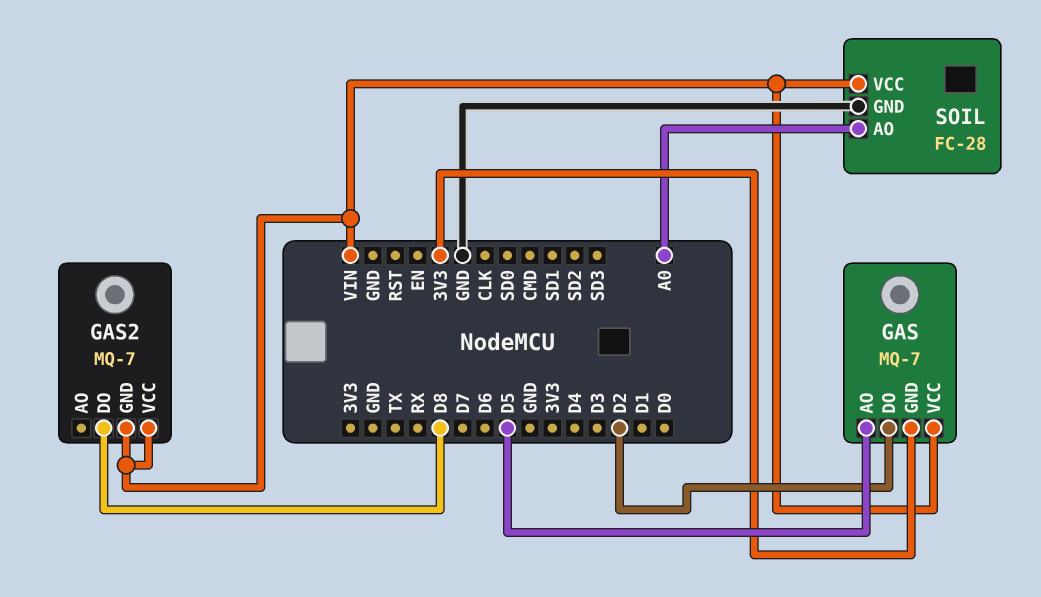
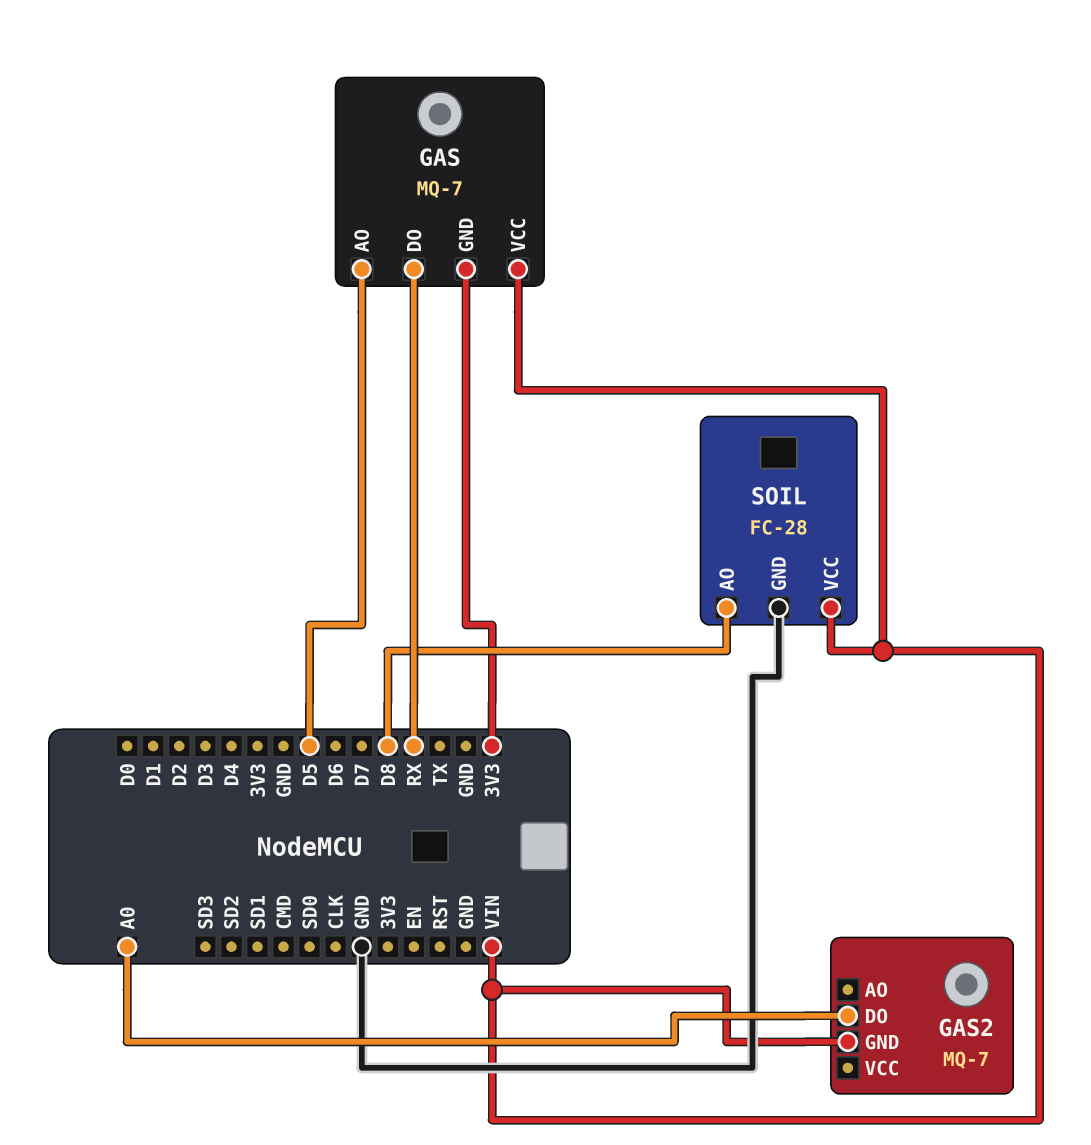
GAS pin DO: D2 -> RX
GAS2 pin DO: D8 -> A0
GAS2 pin VCC: VIN -> none
SOIL pin AO: A0 -> D8

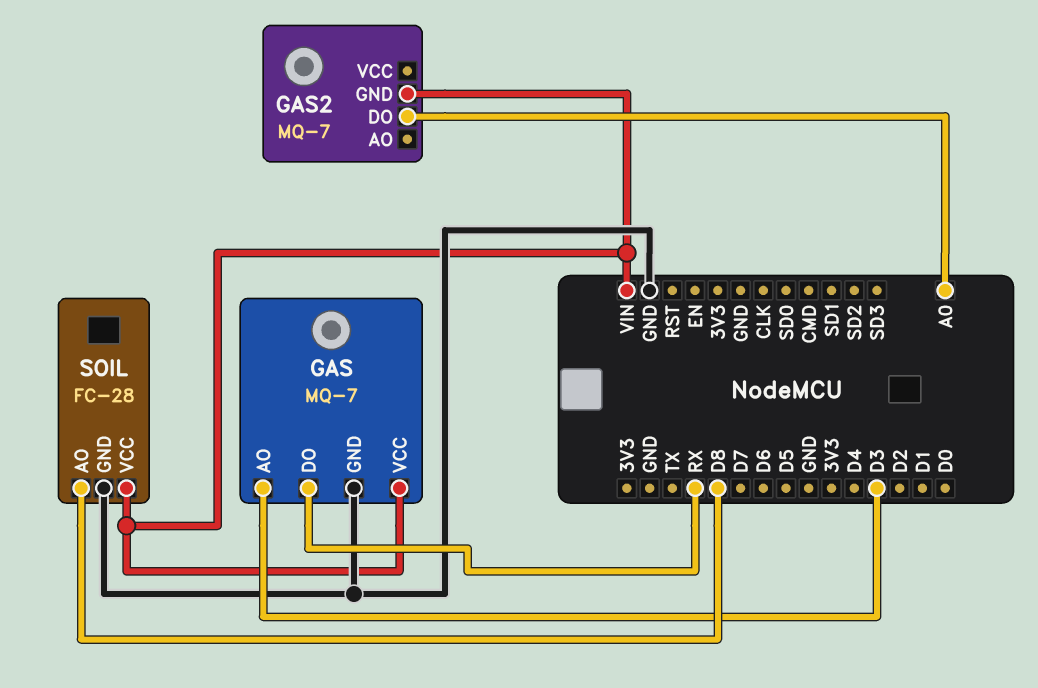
GAS pin AO: D5 -> D3
GAS pin GND: 3V3 -> GND

